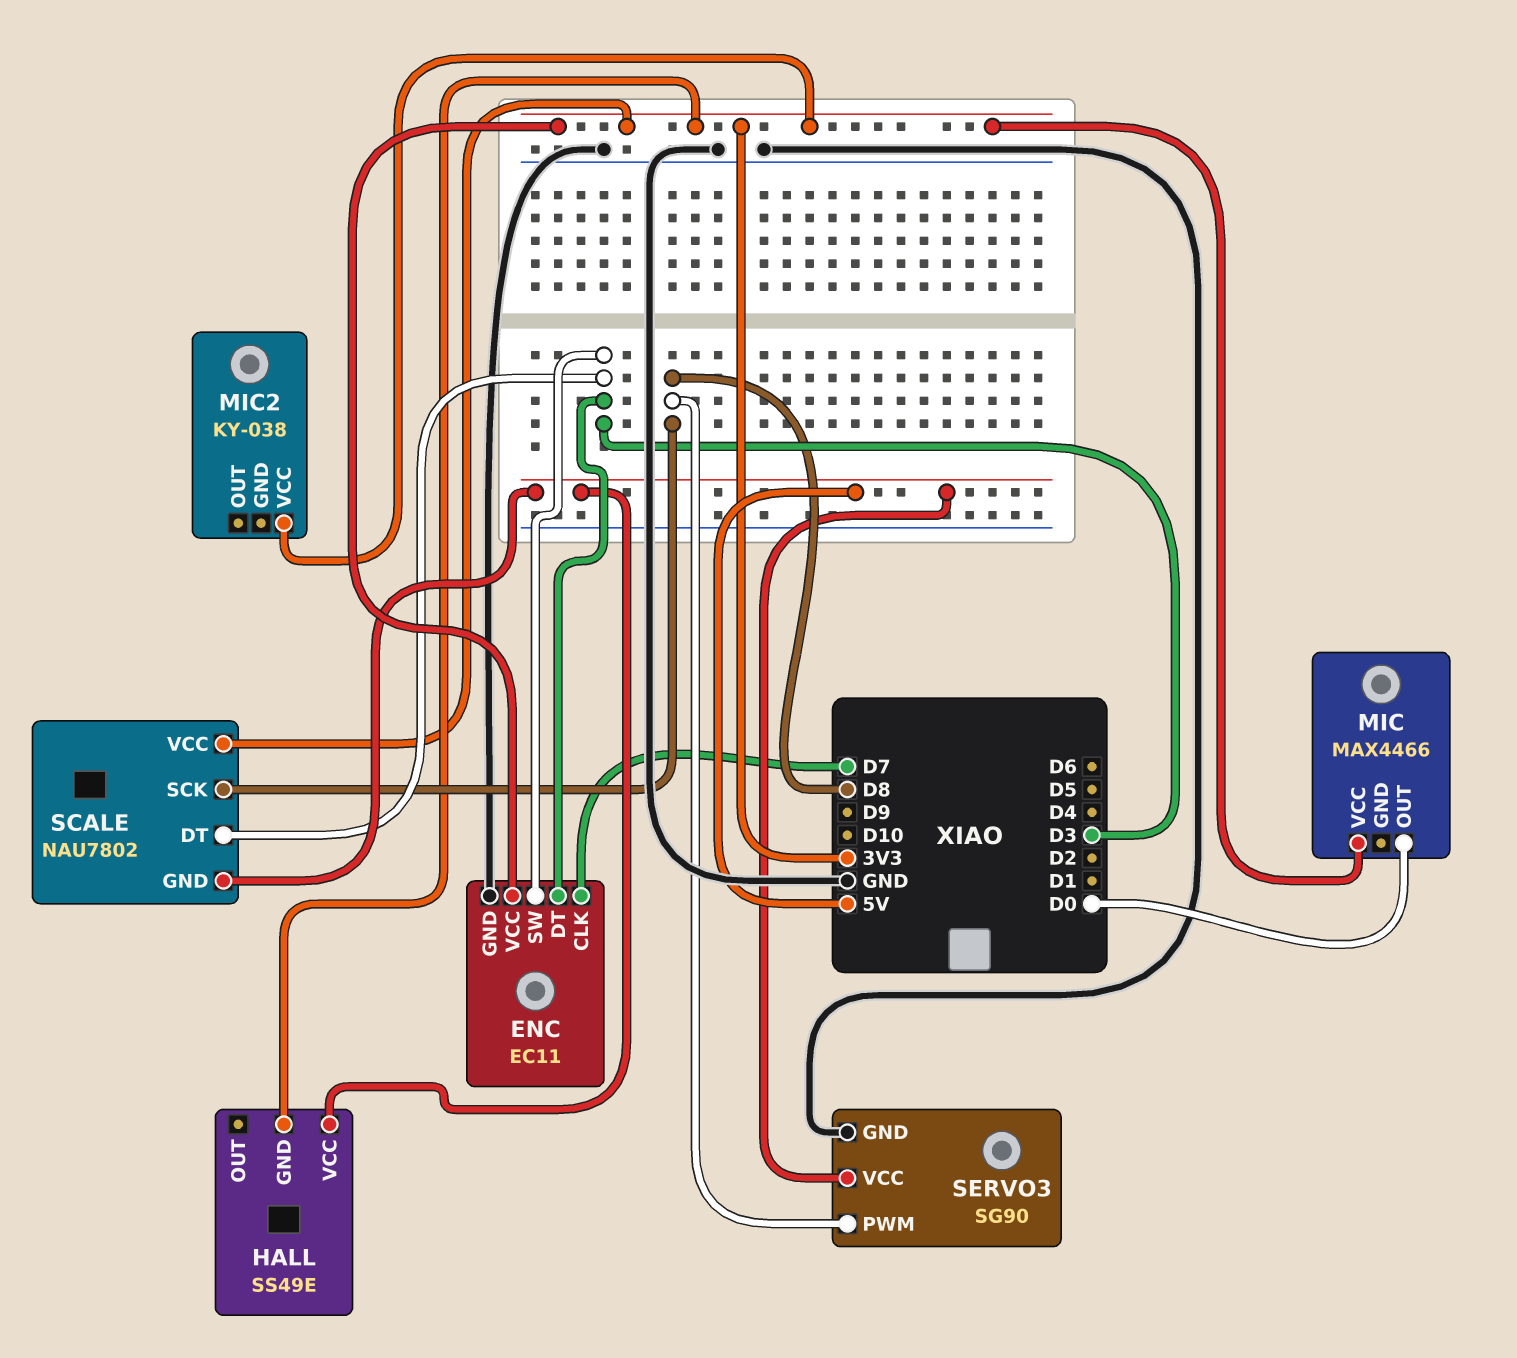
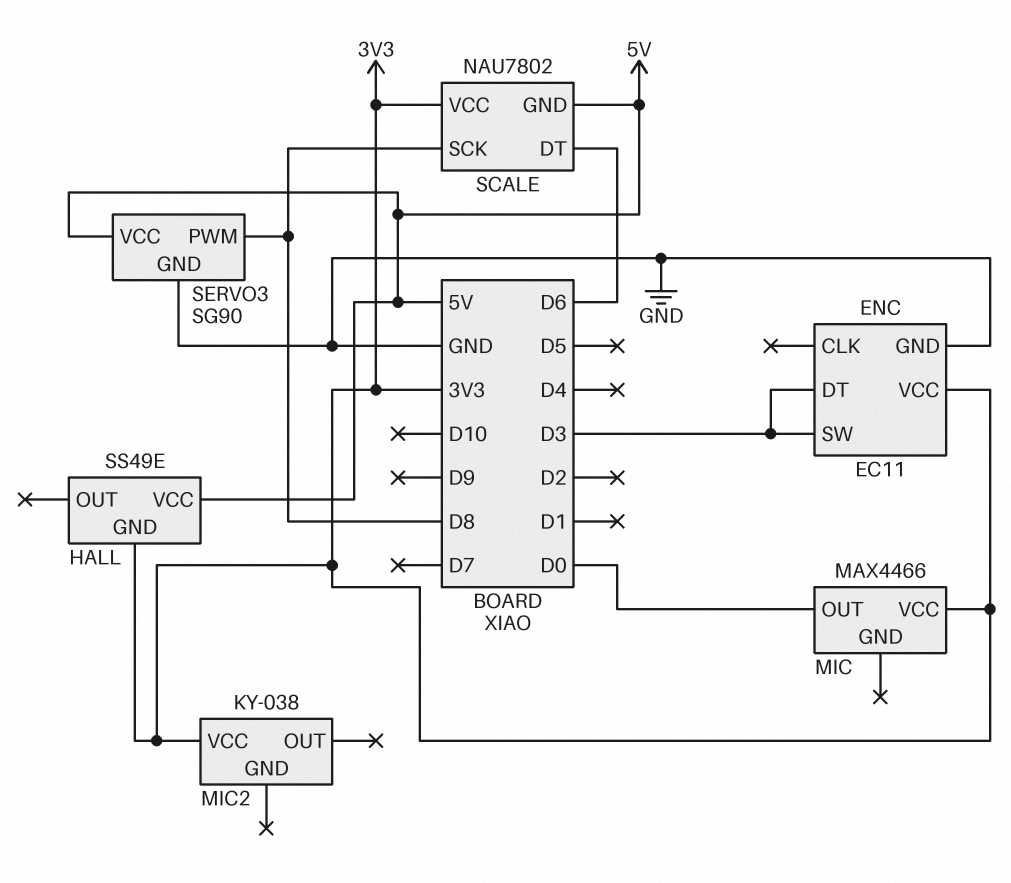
ENC pin CLK: D7 -> none
SCALE pin DT: D3 -> D6

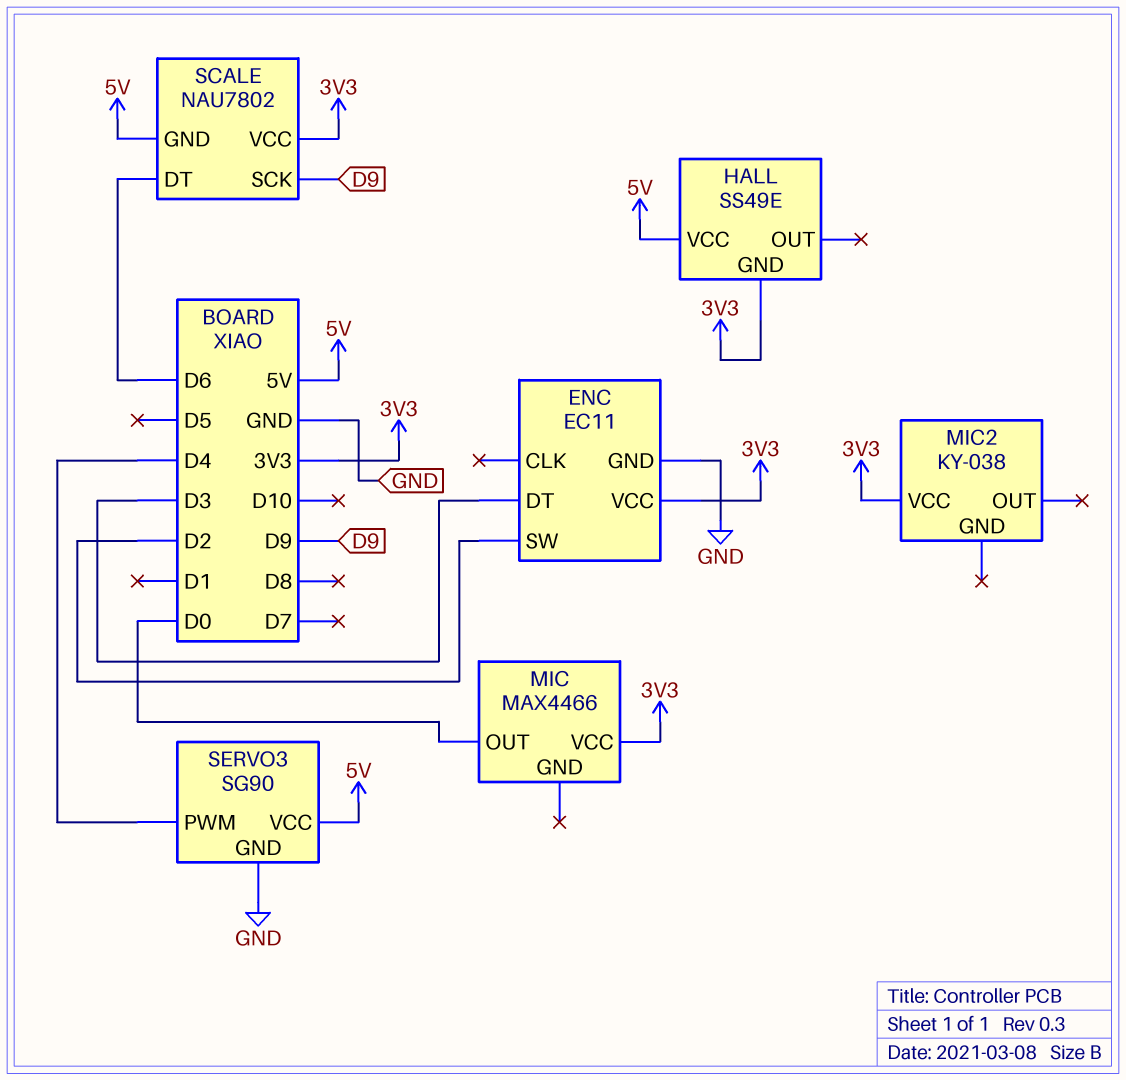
ENC pin SW: D3 -> D2
SCALE pin SCK: D8 -> D9
SERVO3 pin PWM: D8 -> D4

